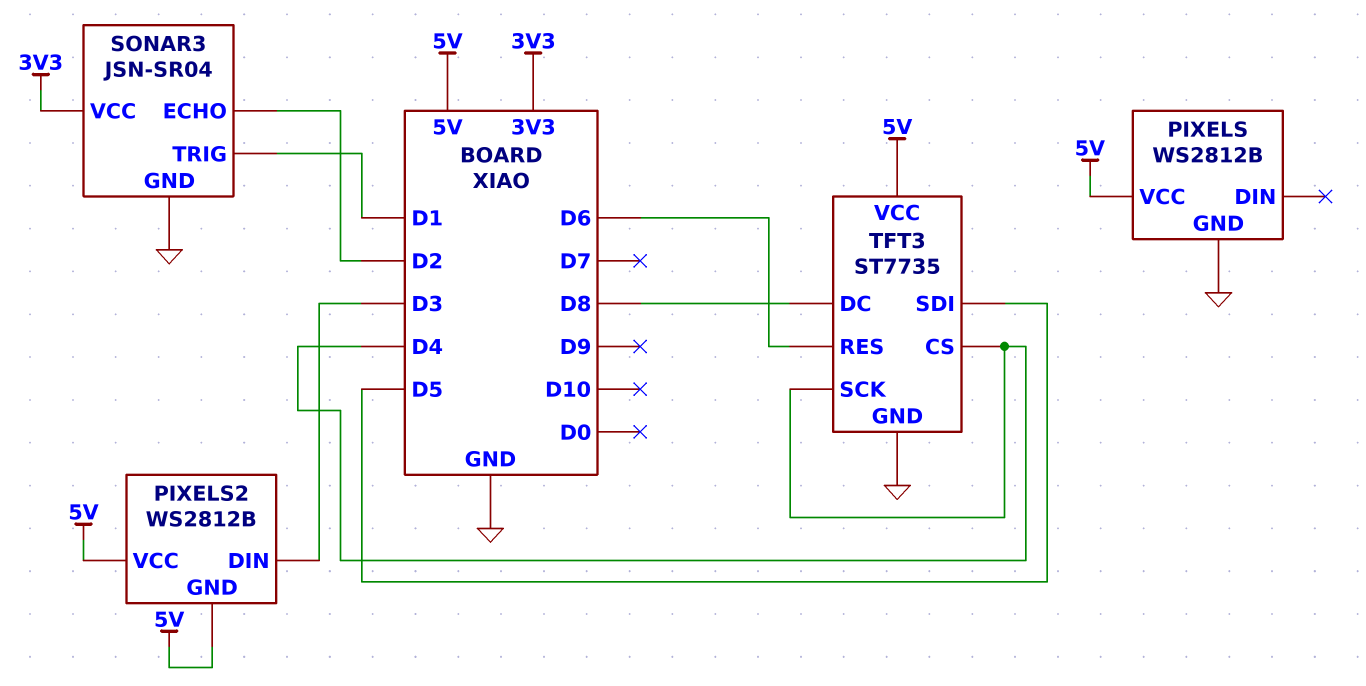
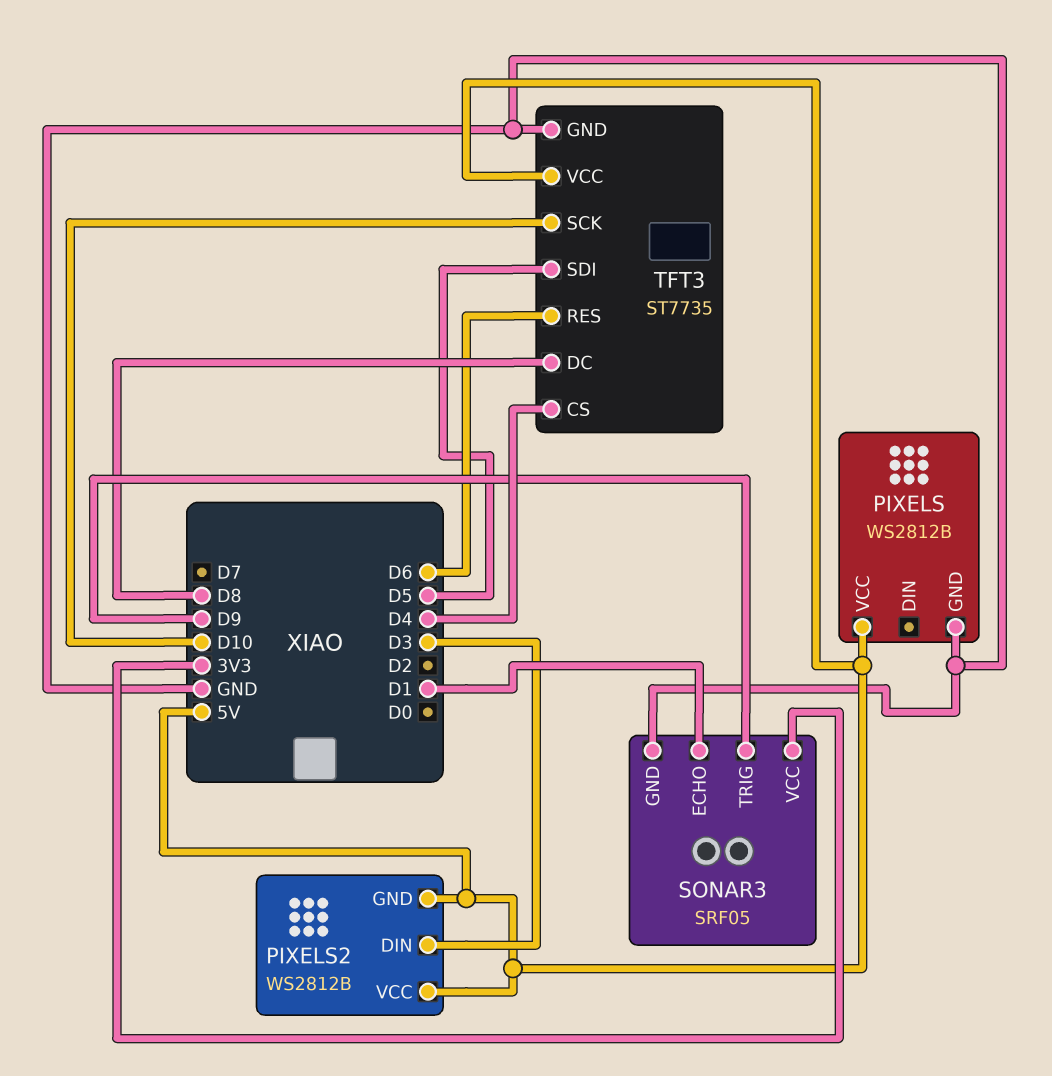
SONAR3: JSN-SR04 -> SRF05
SONAR3 pin ECHO: D2 -> D1
SONAR3 pin TRIG: D1 -> D9
TFT3 pin SCK: D4 -> D10

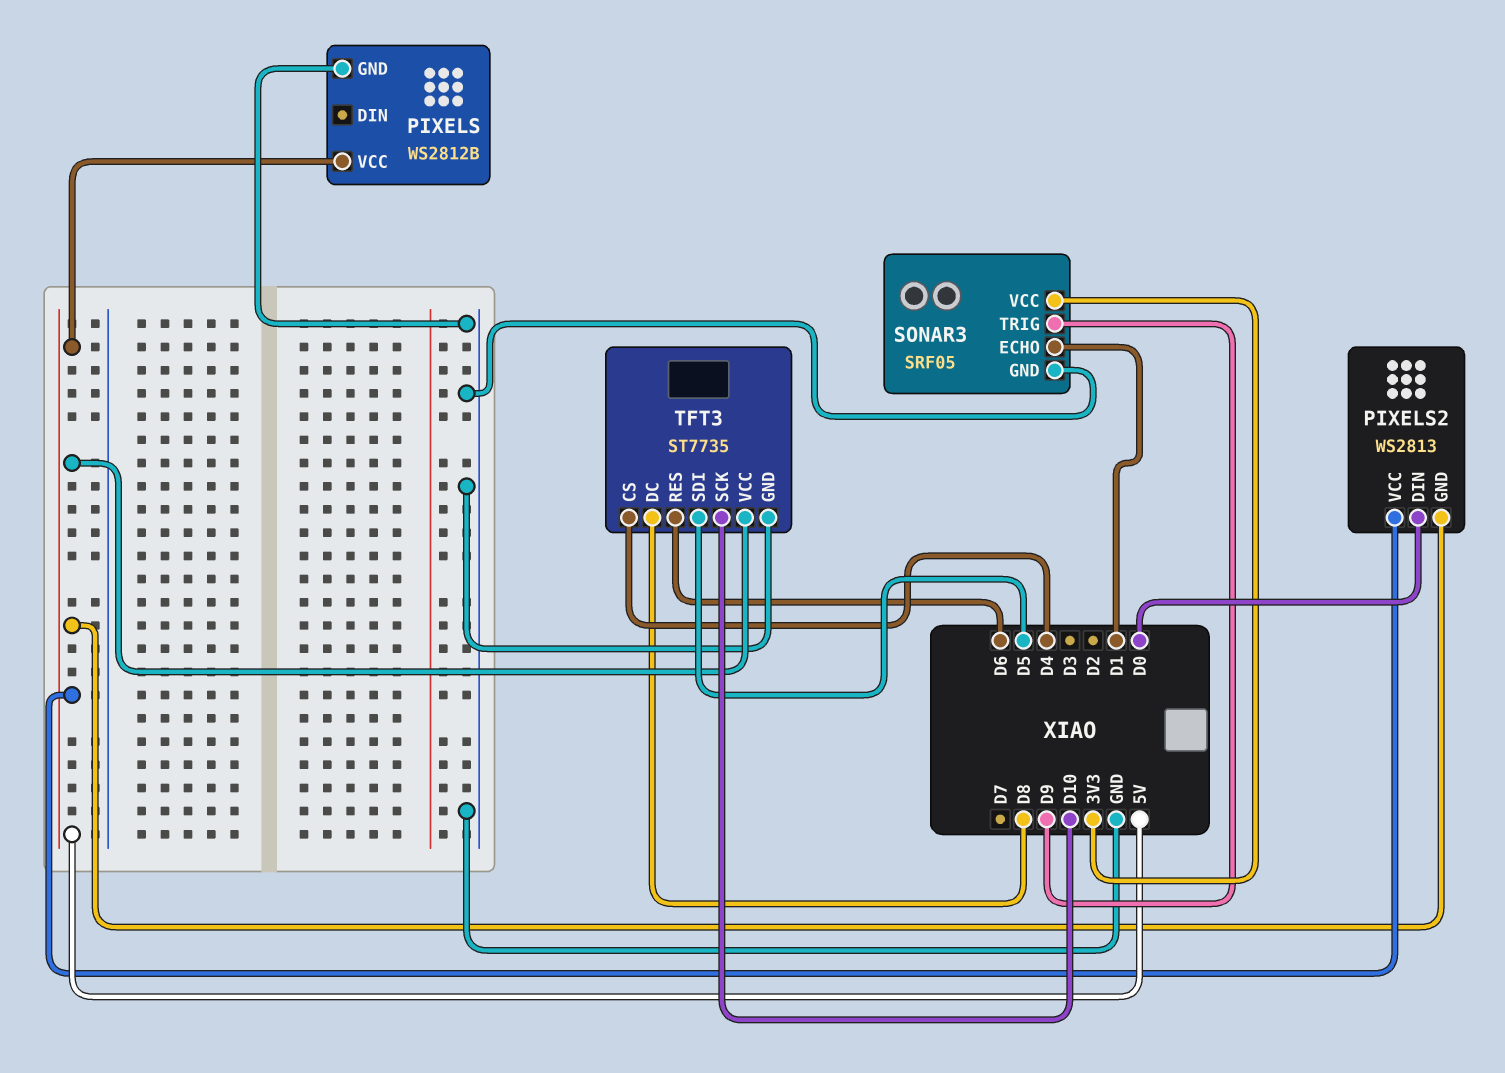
PIXELS2: WS2812B -> WS2813
PIXELS2 pin DIN: D3 -> D0

